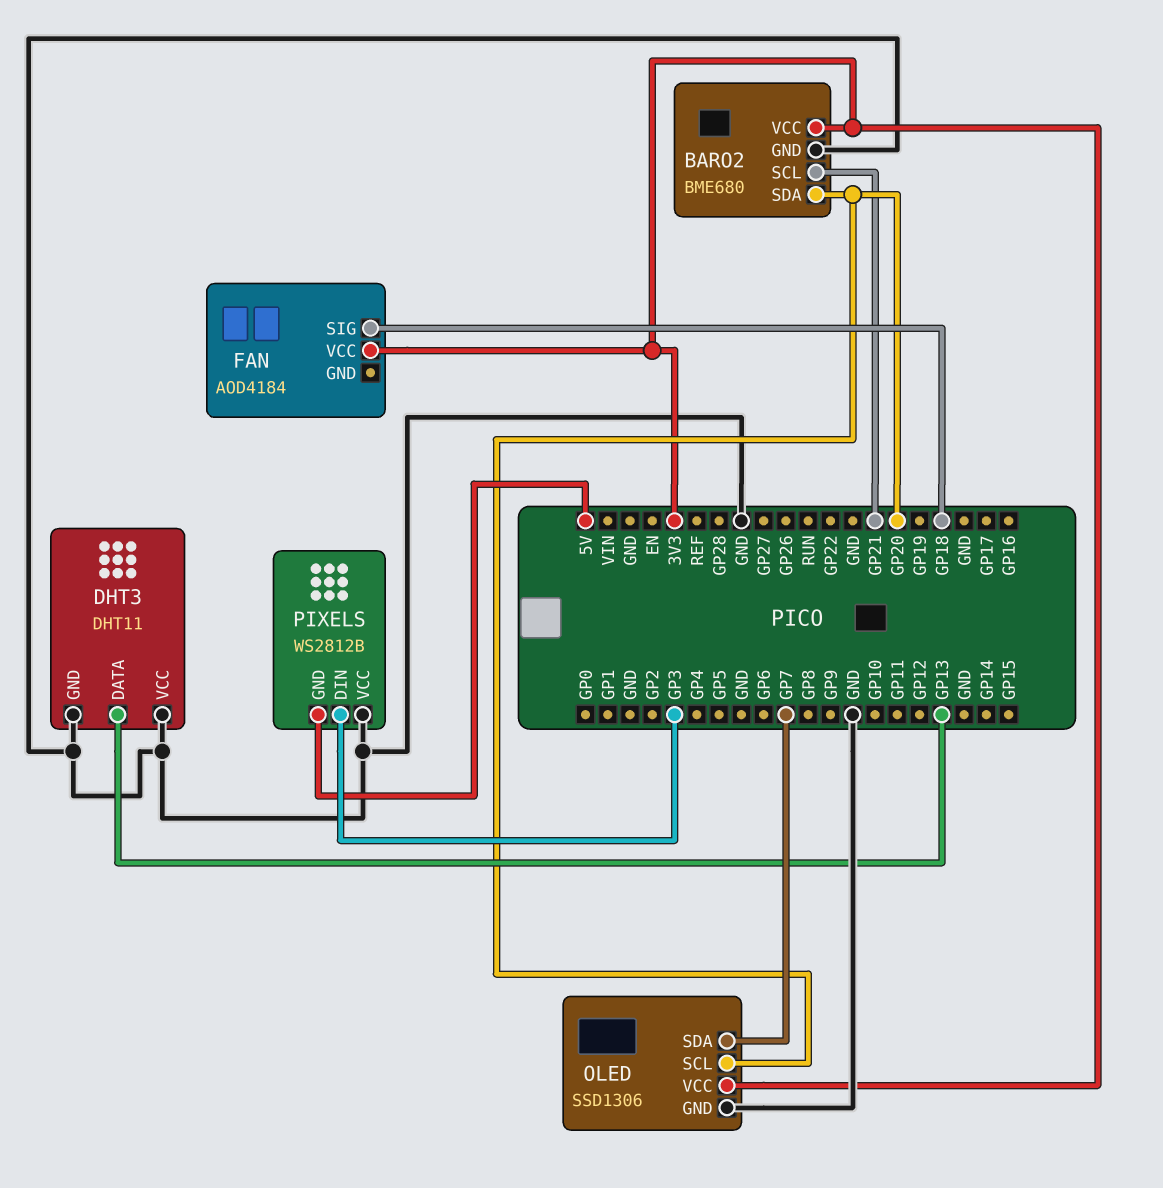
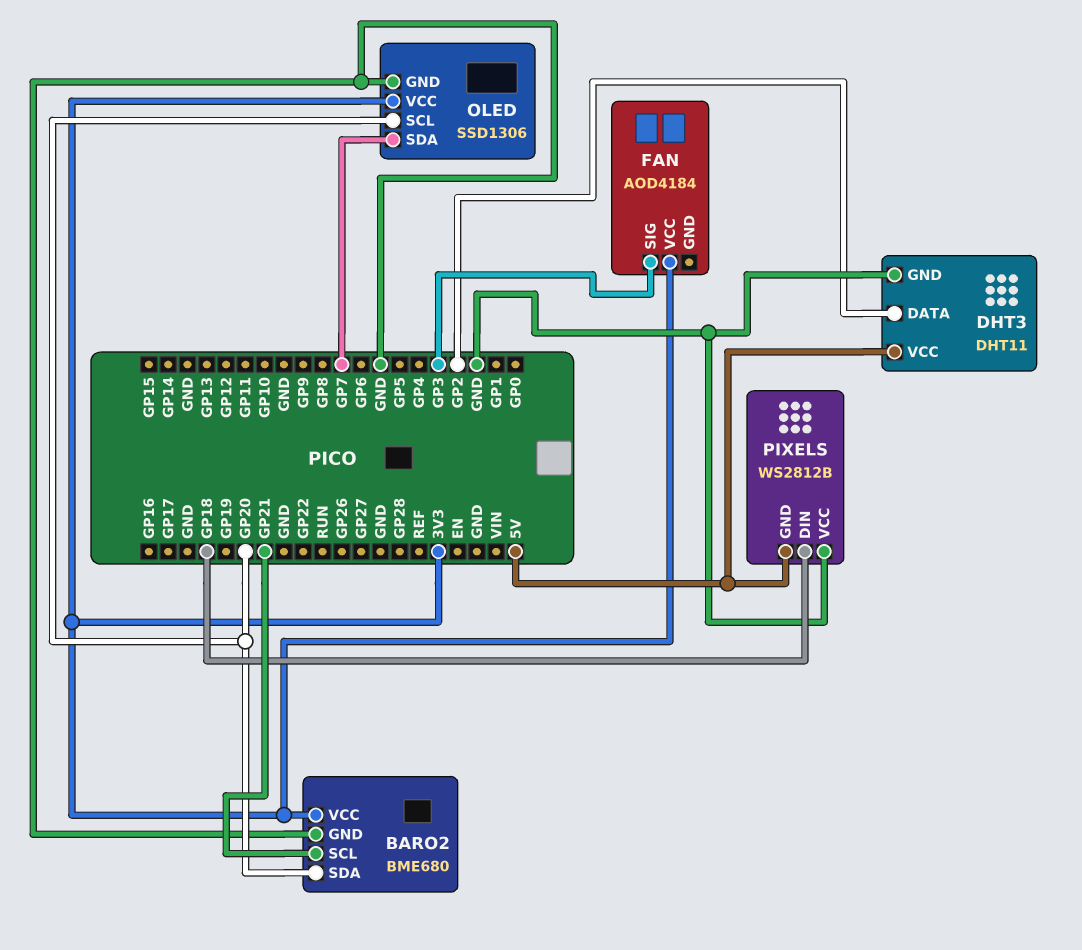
DHT3 pin DATA: GP13 -> GP2
DHT3 pin VCC: GND -> 5V
FAN pin SIG: GP18 -> GP3
PIXELS pin DIN: GP3 -> GP18

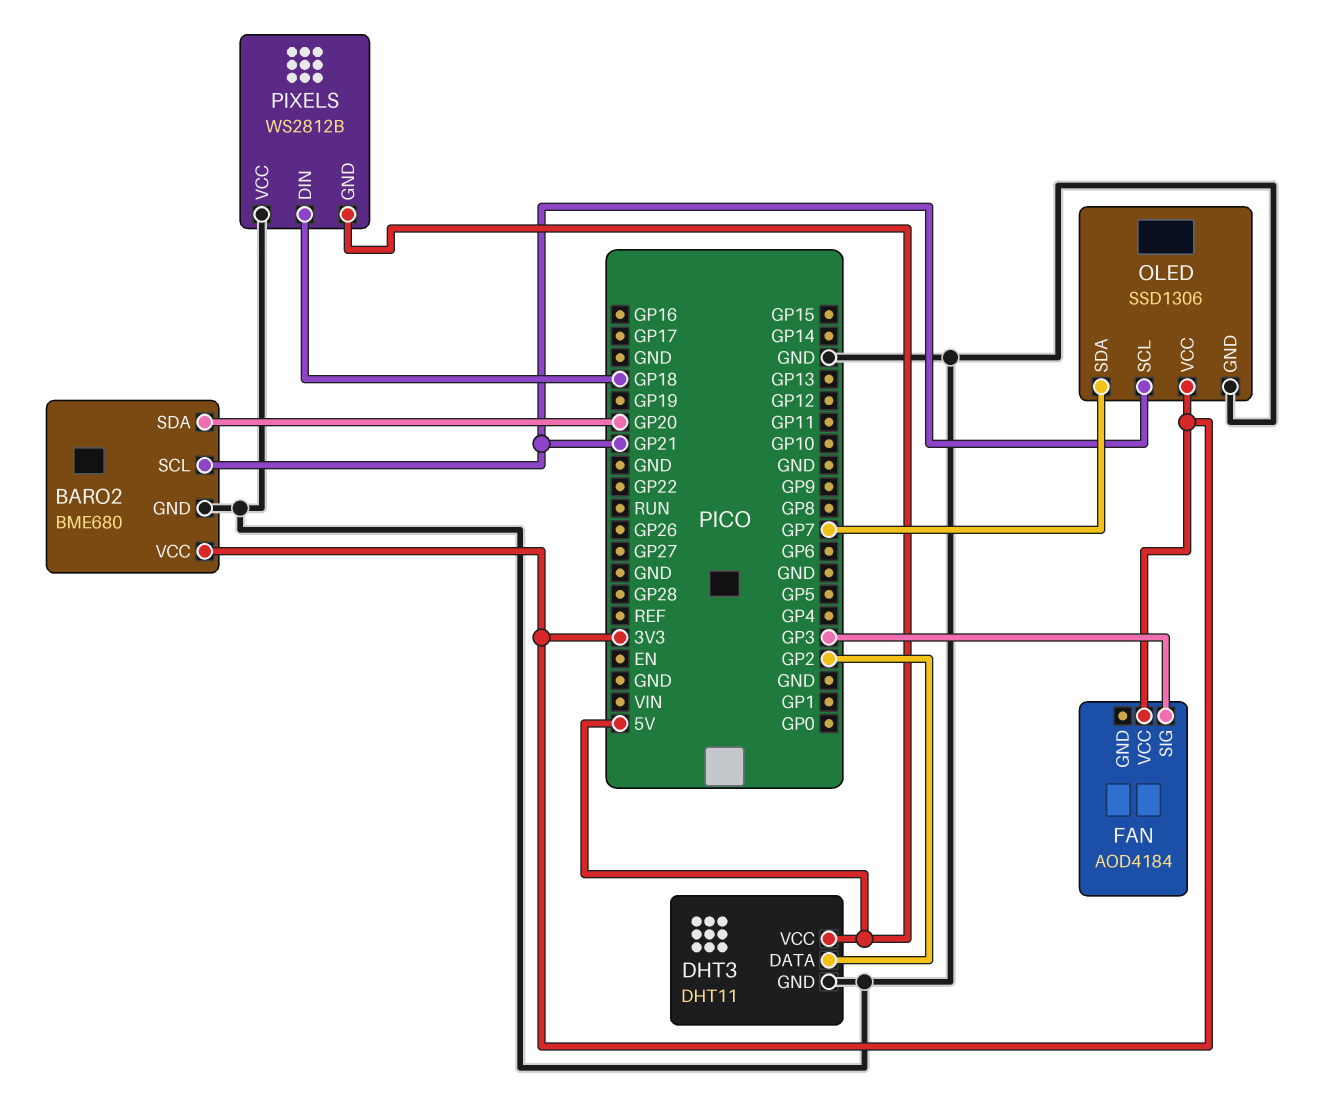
OLED pin SCL: GP20 -> GP21

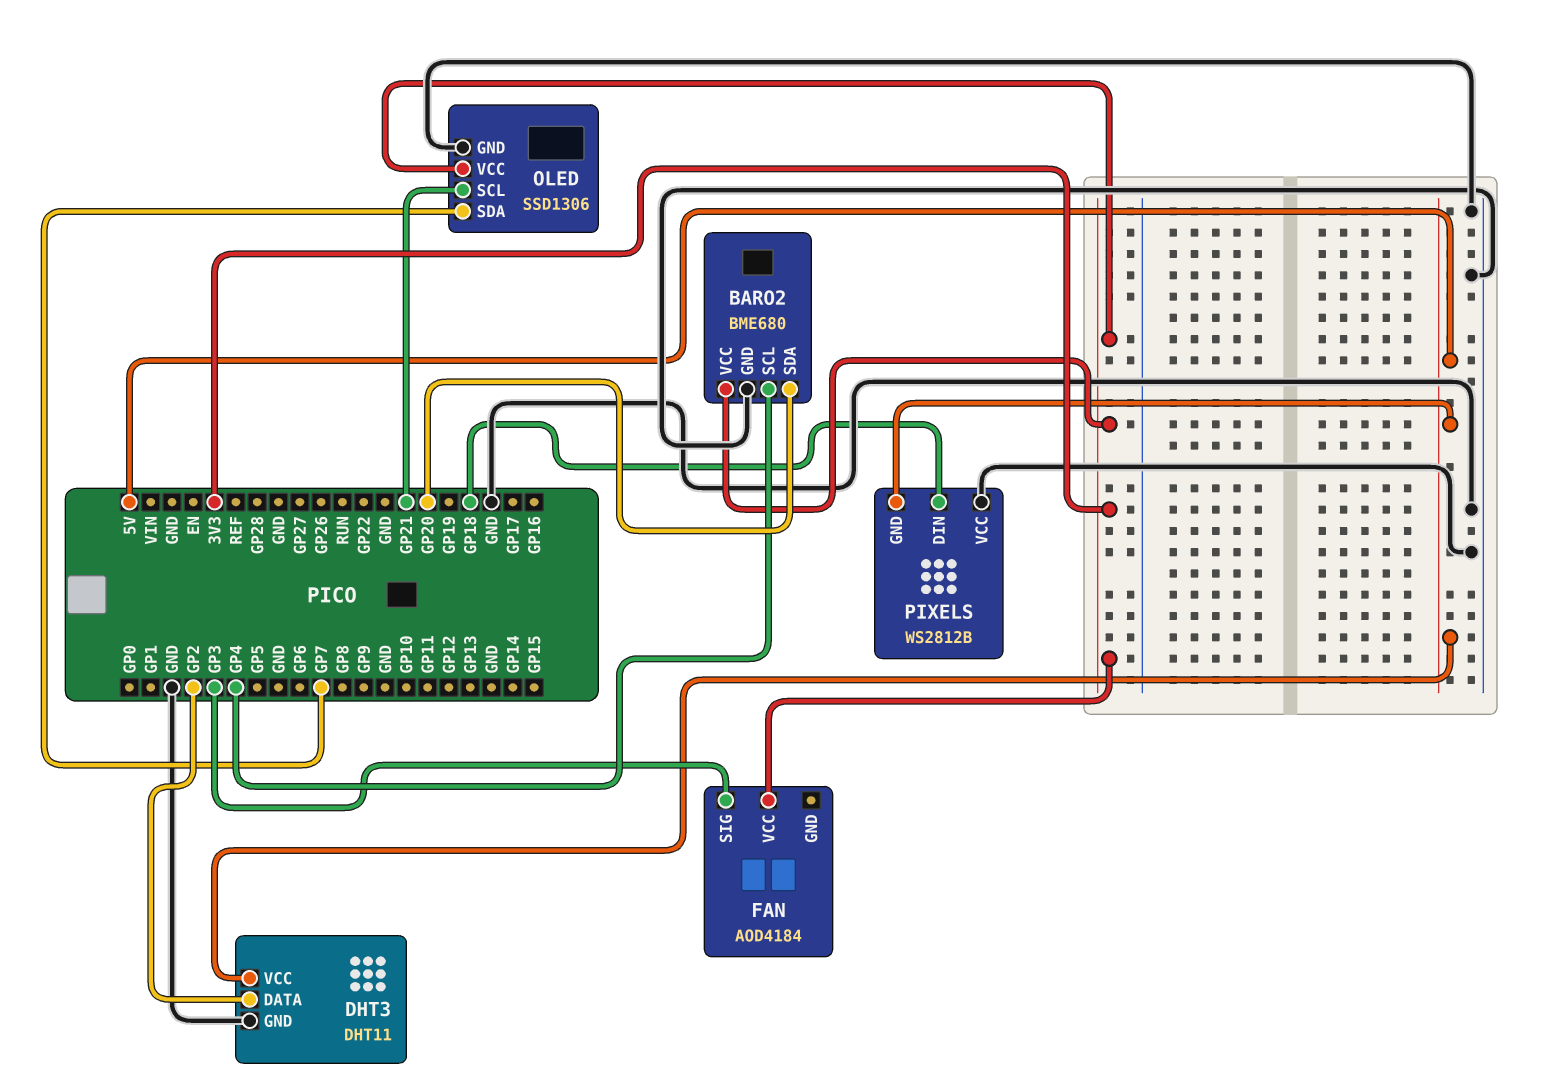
BARO2 pin SCL: GP21 -> GP4

